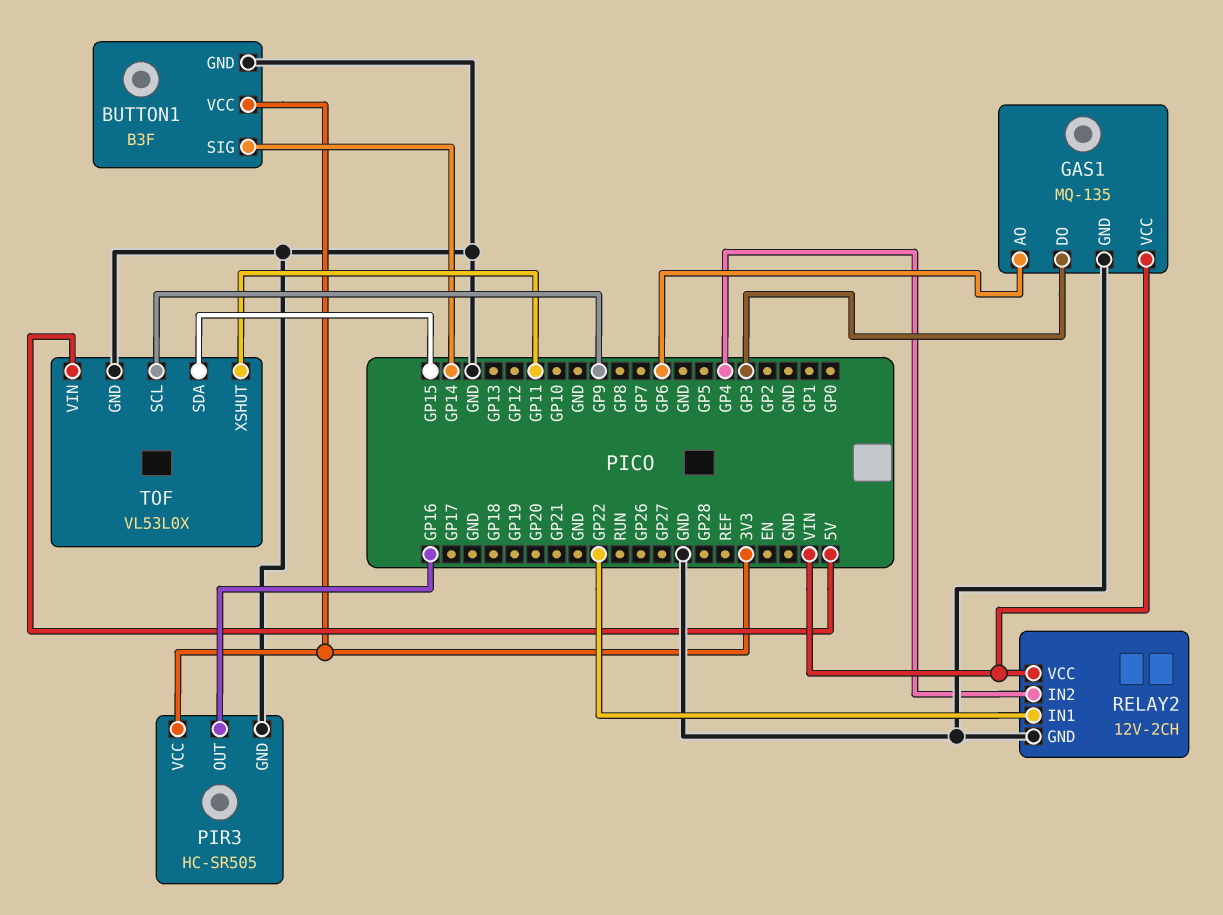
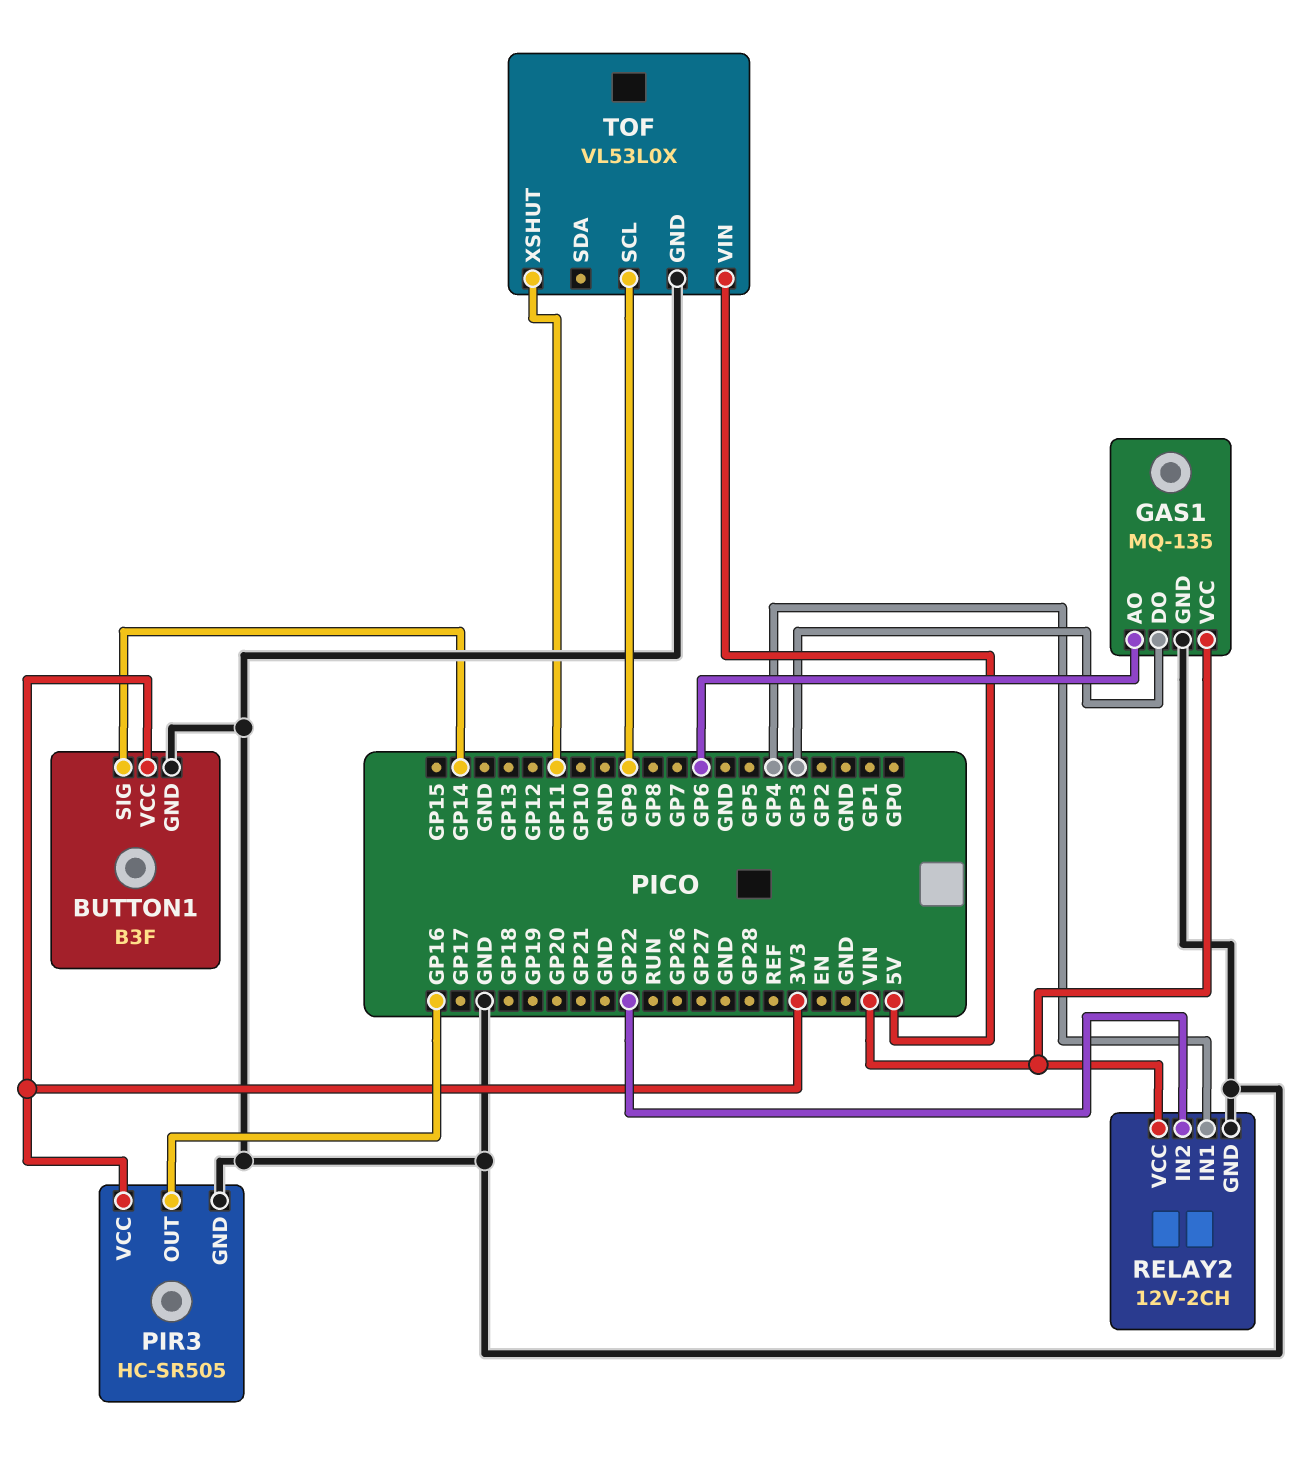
RELAY2 pin IN1: GP22 -> GP4
RELAY2 pin IN2: GP4 -> GP22
TOF pin SDA: GP15 -> none

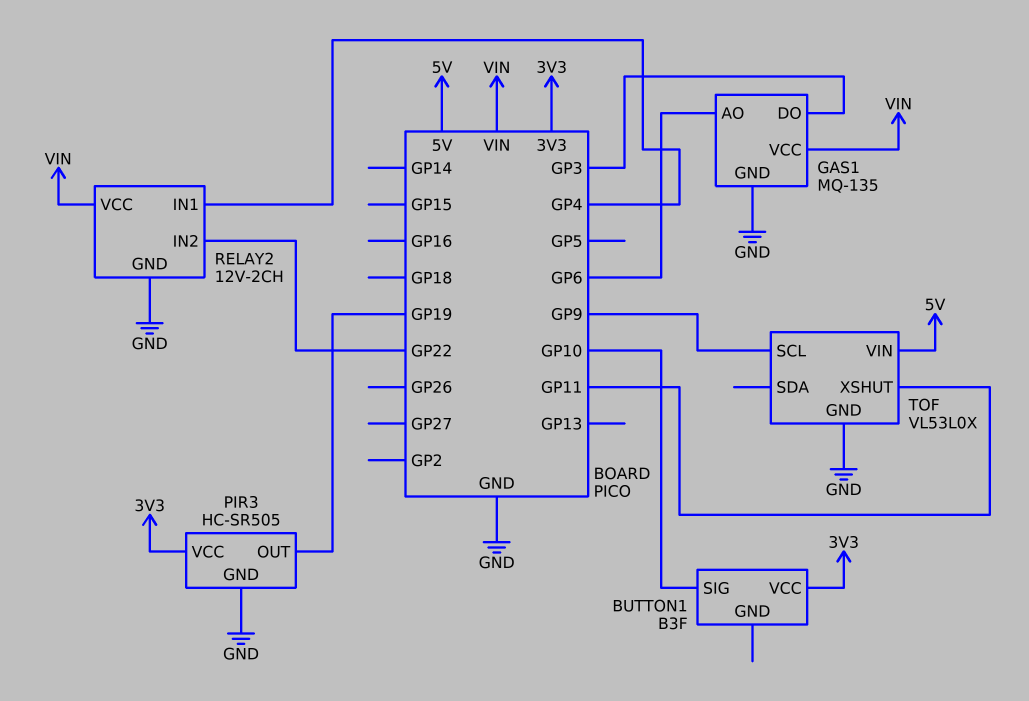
BUTTON1 pin GND: GND -> none
BUTTON1 pin SIG: GP14 -> GP10
PIR3 pin OUT: GP16 -> GP19

